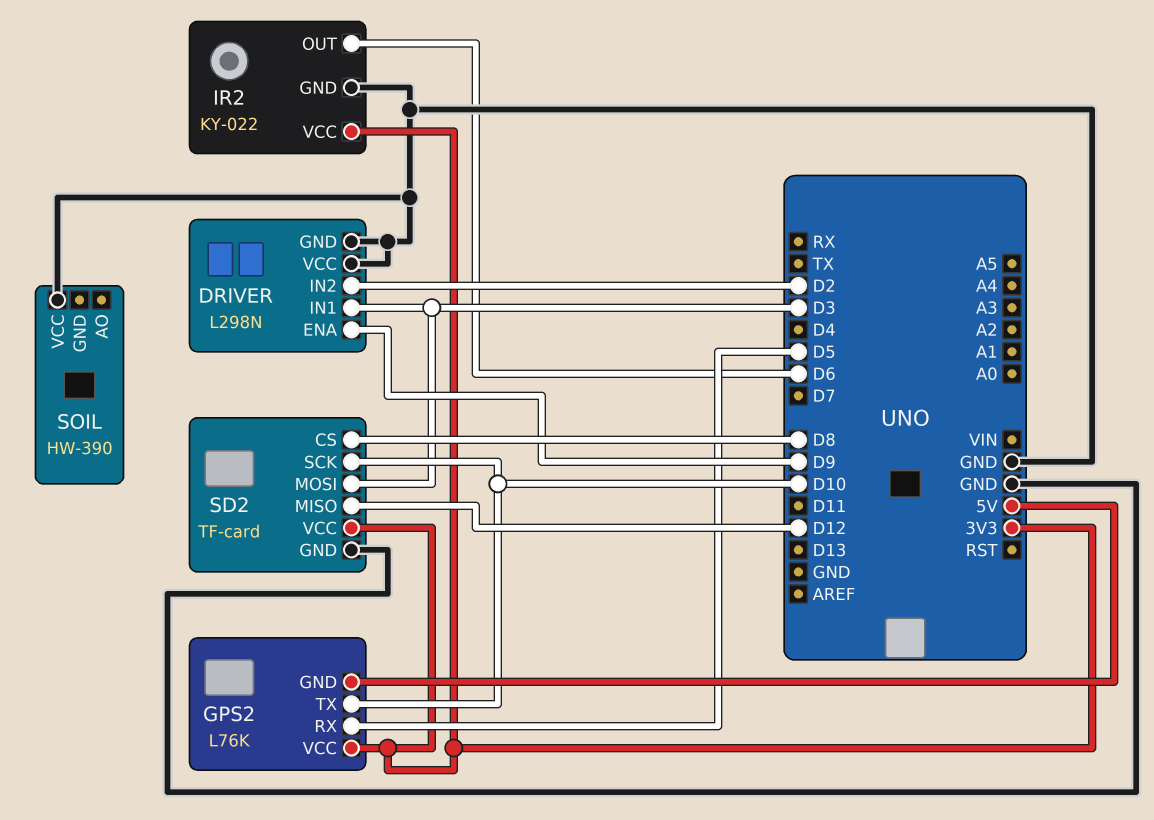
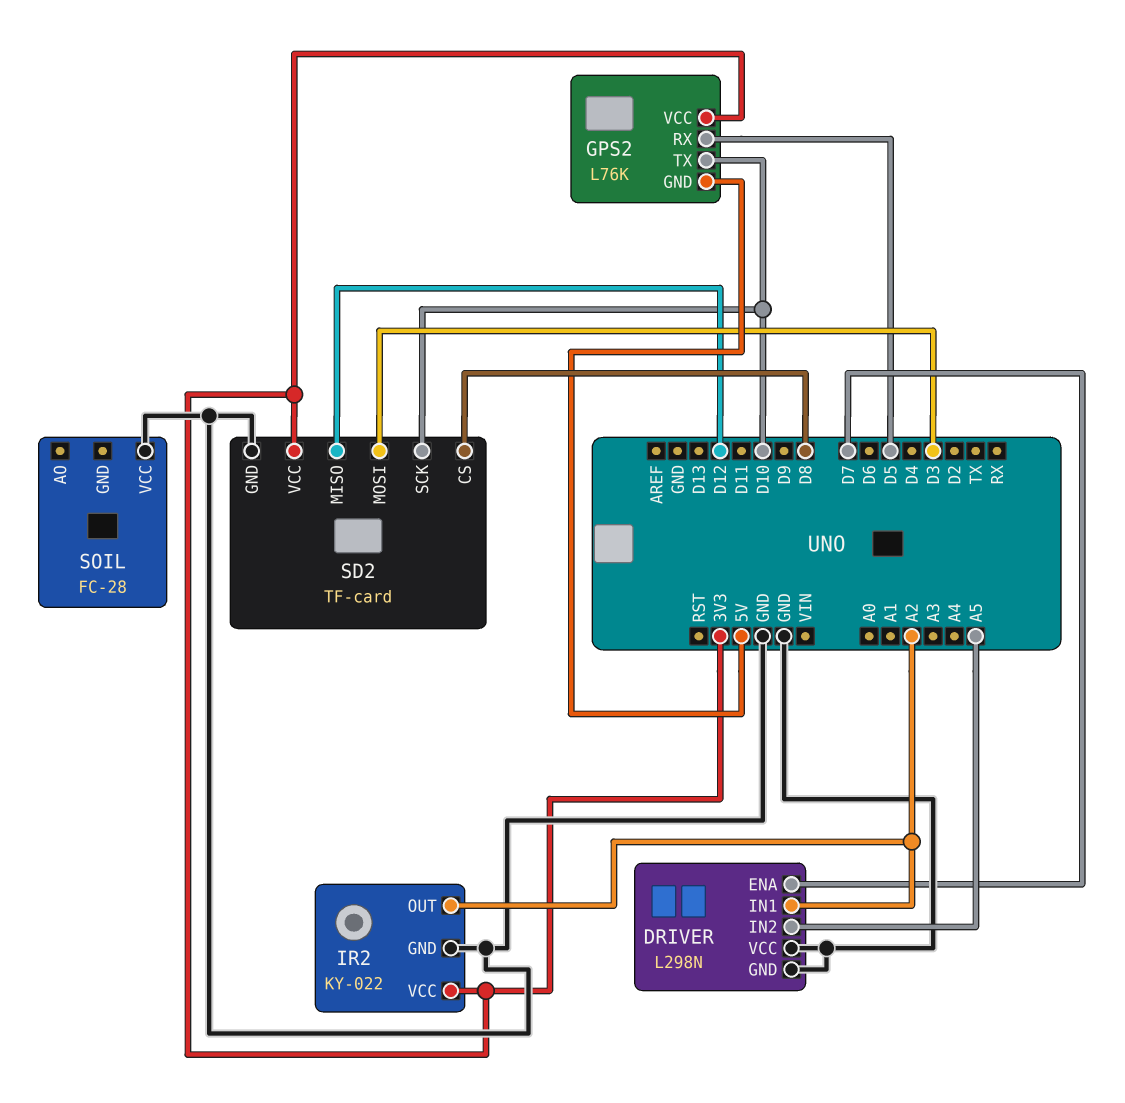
DRIVER pin ENA: D9 -> D7
DRIVER pin IN1: D3 -> A2
DRIVER pin IN2: D2 -> A5
IR2 pin OUT: D6 -> A2
SOIL: HW-390 -> FC-28

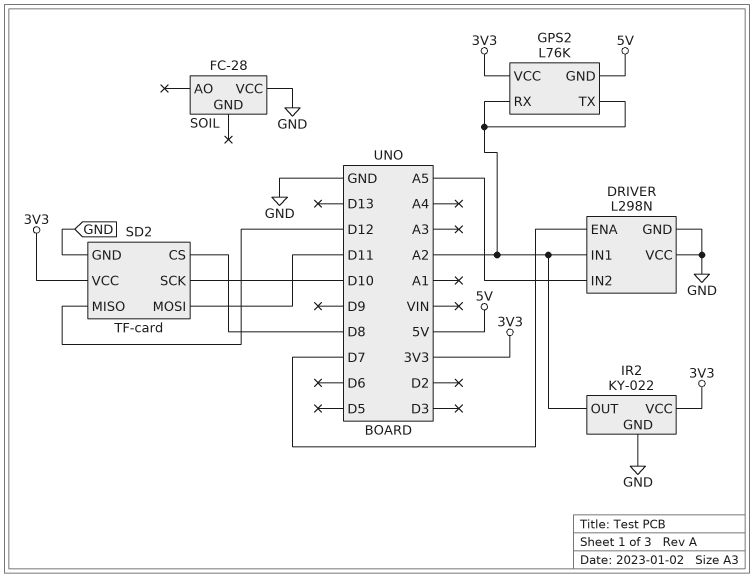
GPS2 pin RX: D5 -> A2
GPS2 pin TX: D10 -> A2
SD2 pin MOSI: D3 -> D11

